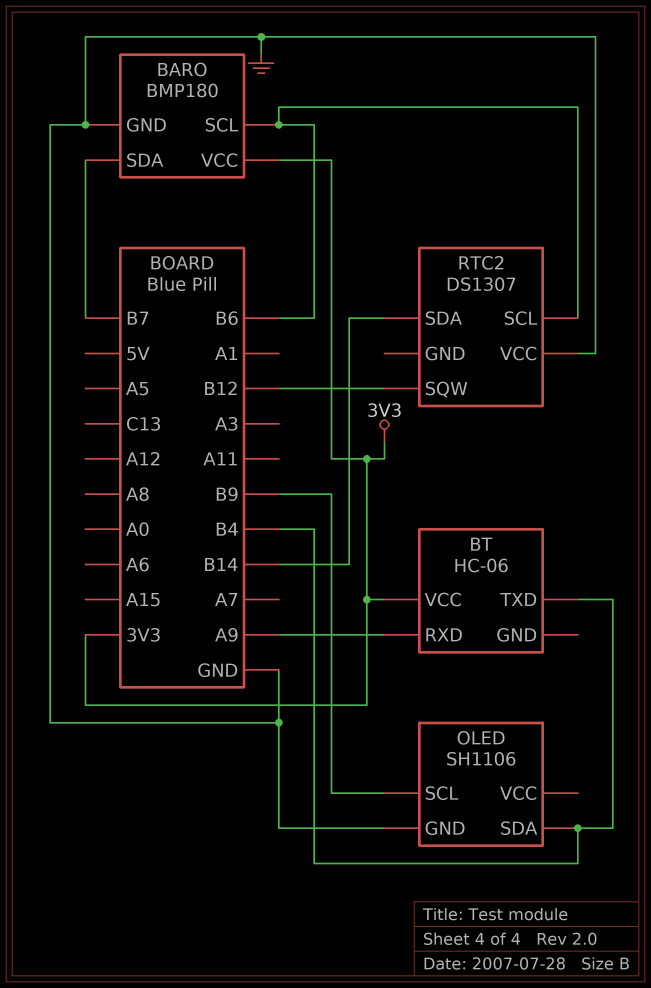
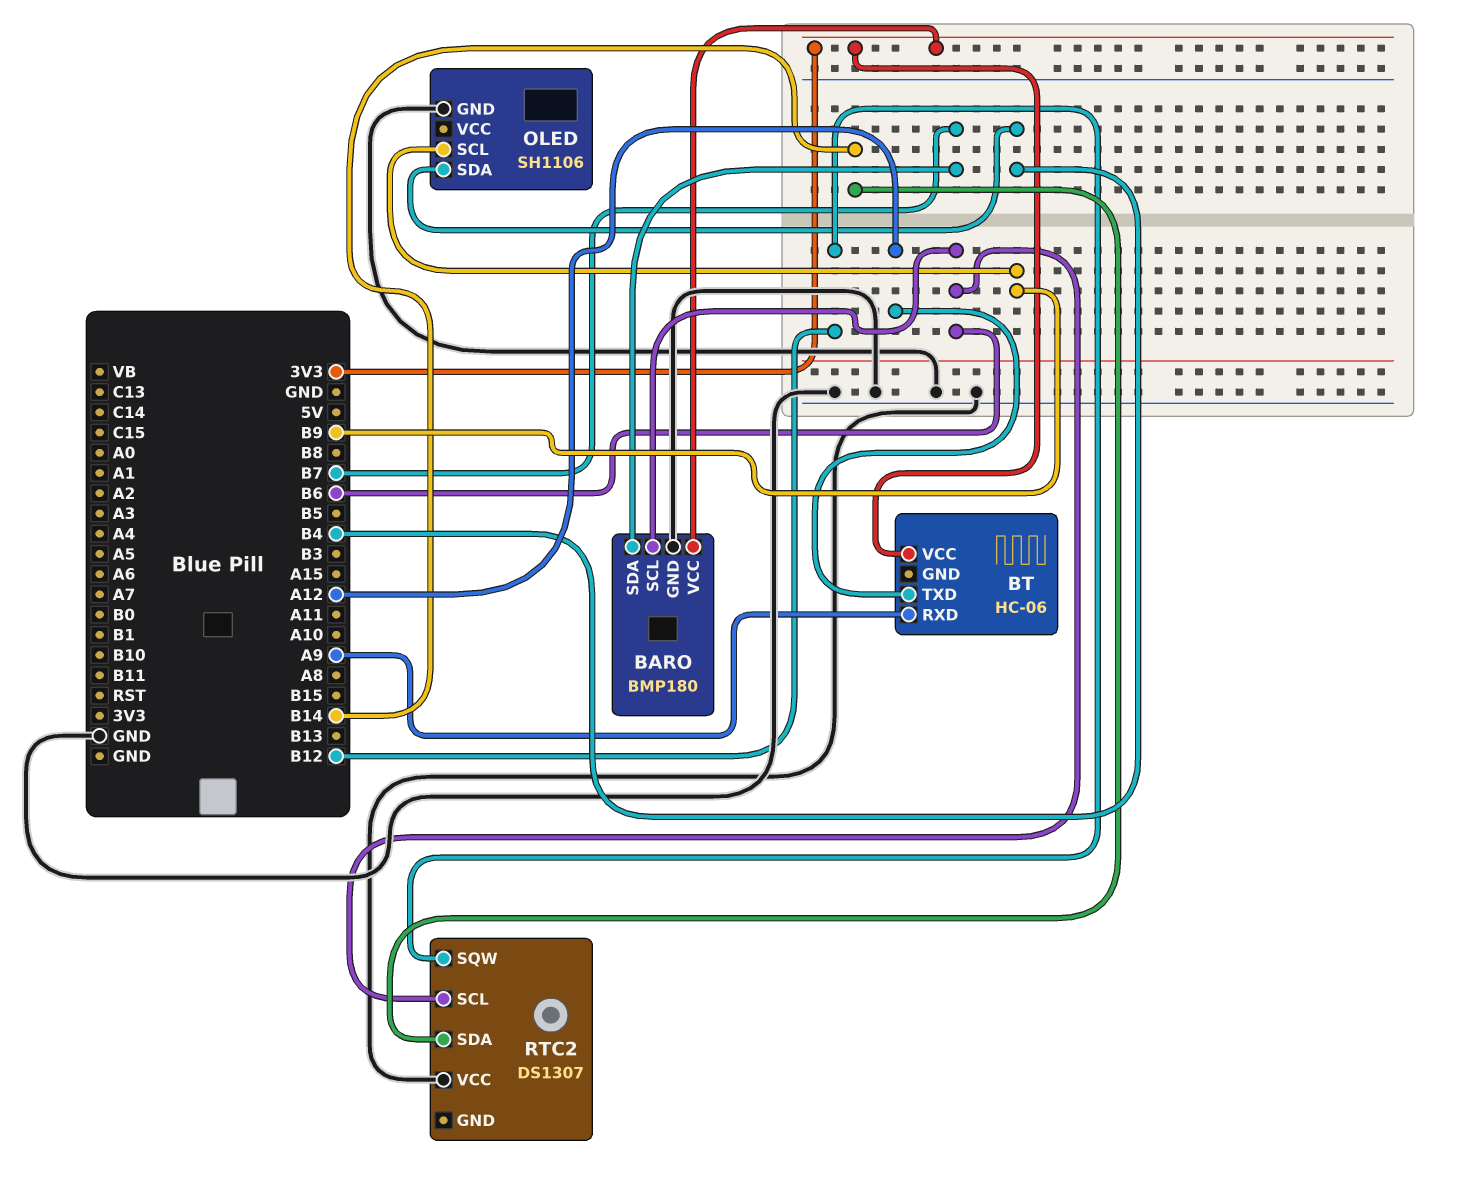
BT pin TXD: B4 -> A12

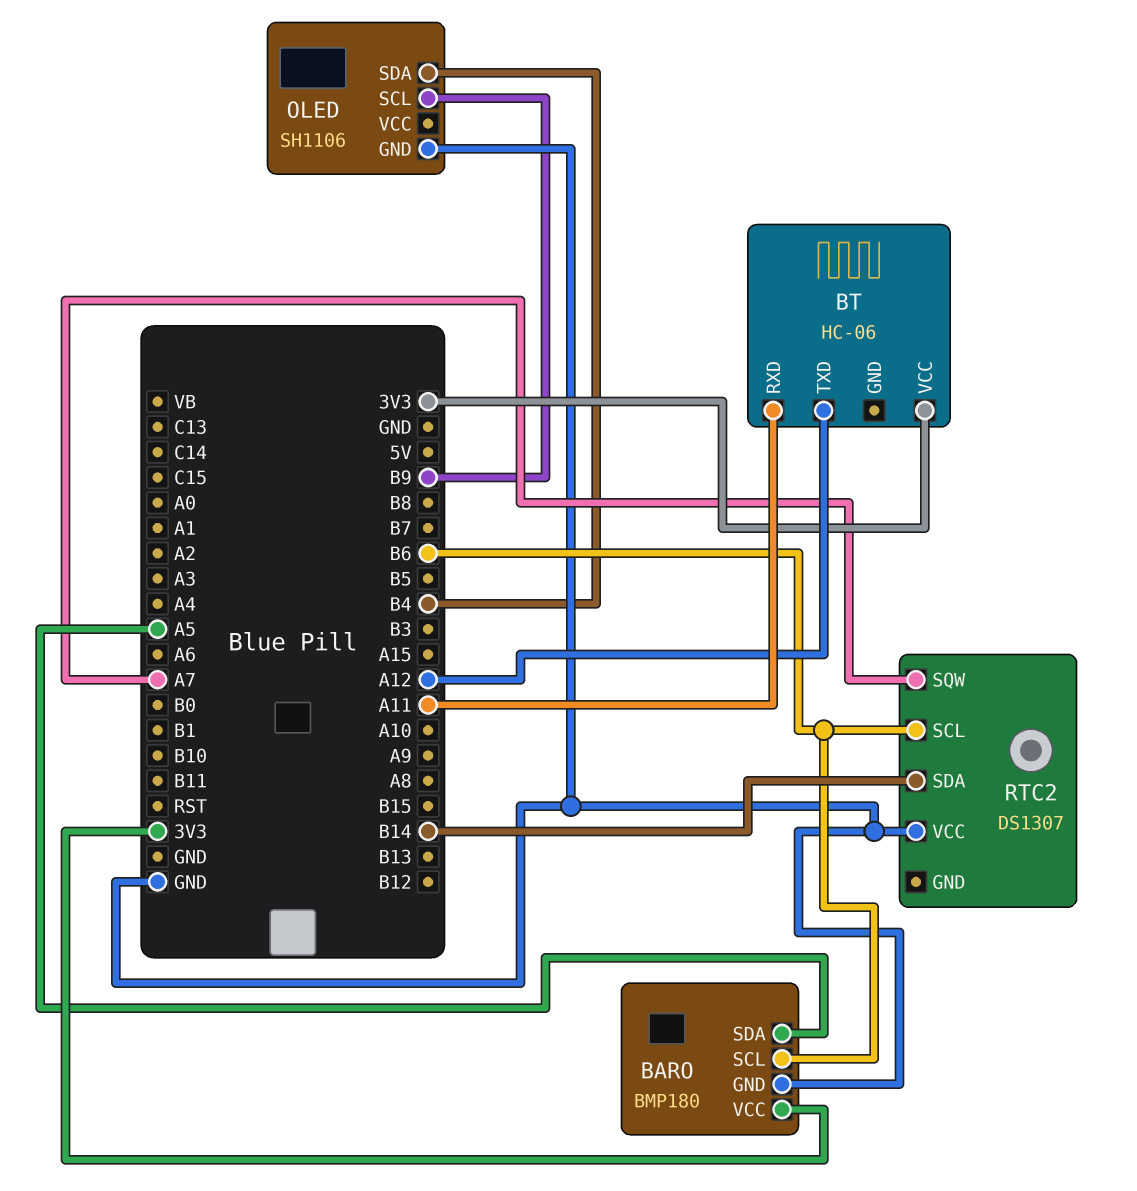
BARO pin SDA: B7 -> A5
BT pin RXD: A9 -> A11
RTC2 pin SQW: B12 -> A7

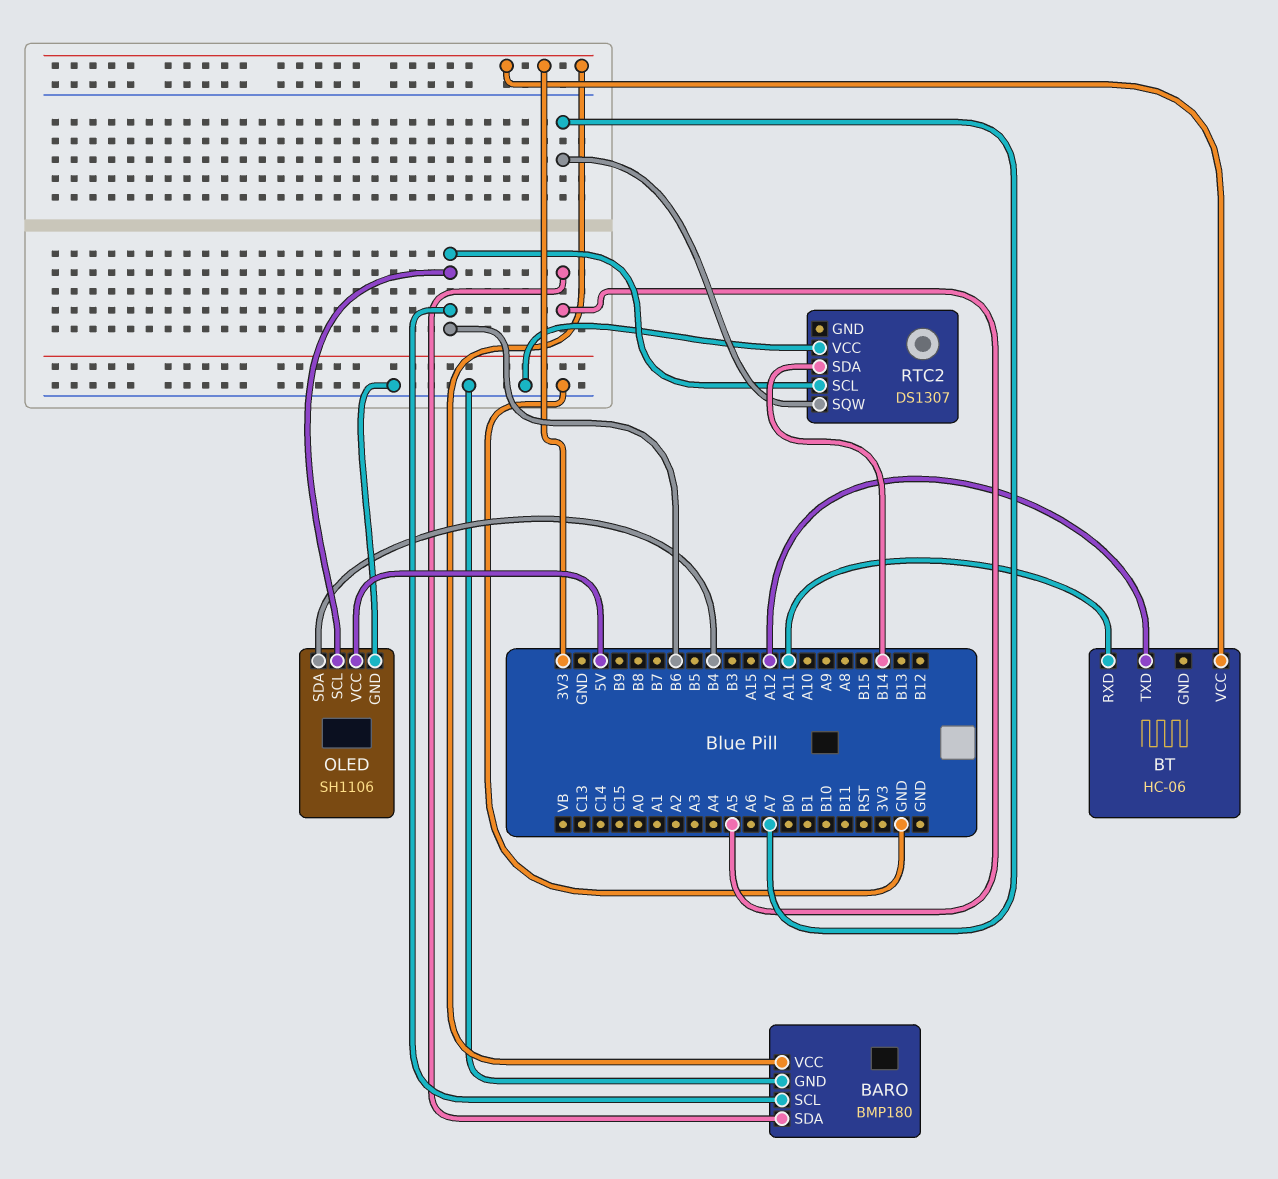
OLED pin SCL: B9 -> B6
OLED pin VCC: none -> 5V

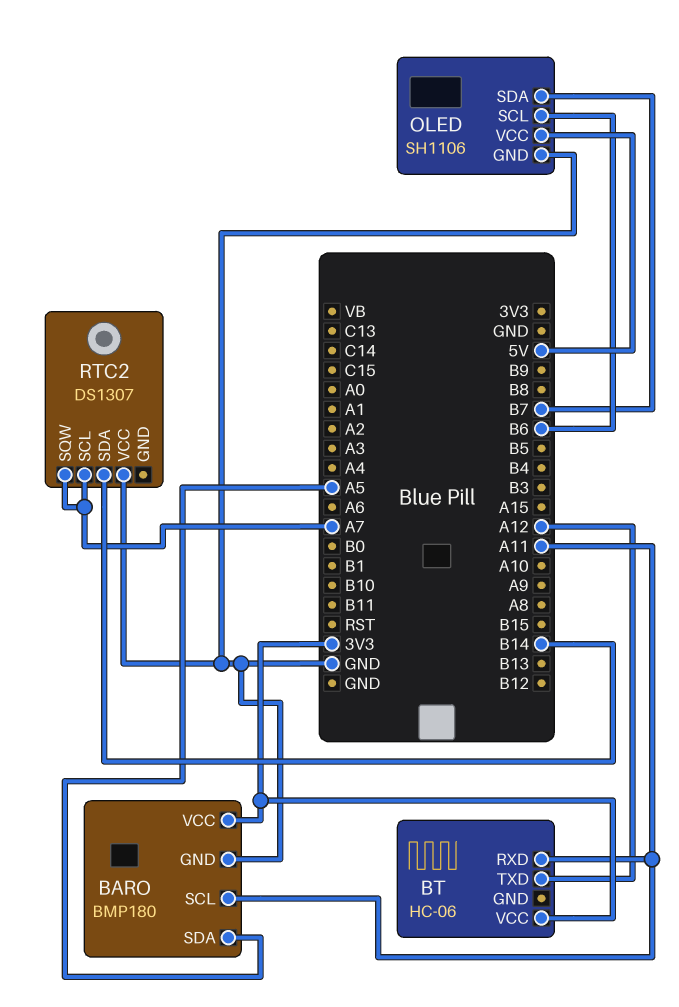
BARO pin SCL: B6 -> A11
OLED pin SDA: B4 -> B7
RTC2 pin SCL: B6 -> A7

